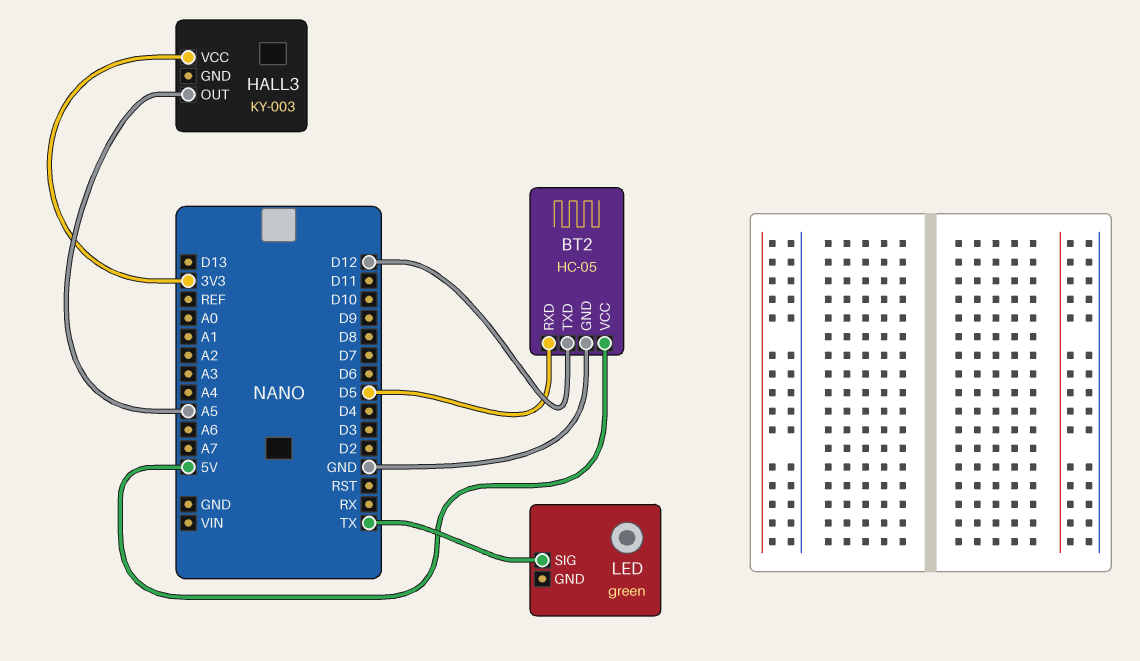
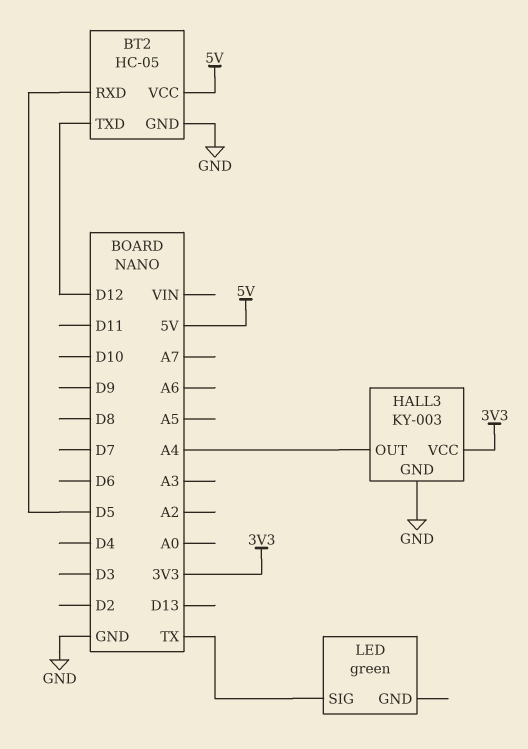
HALL3 pin GND: none -> GND
HALL3 pin OUT: A5 -> A4

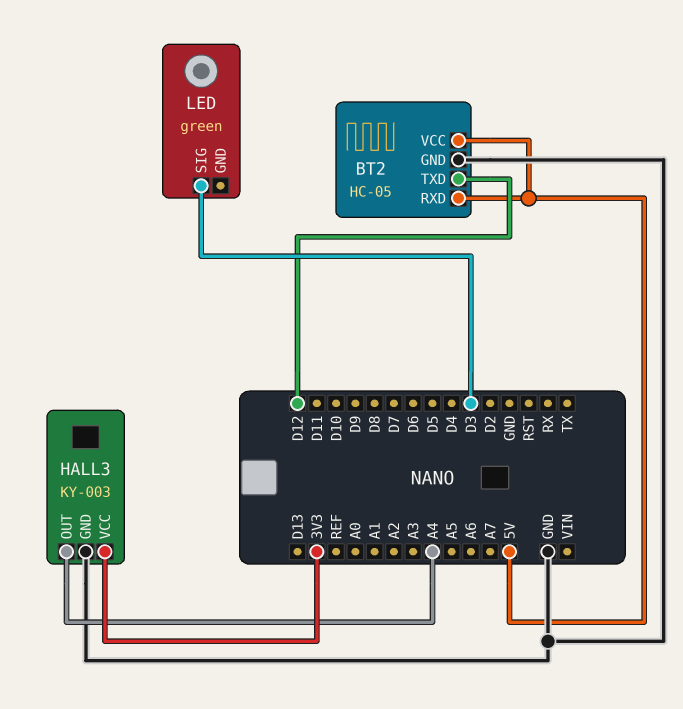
BT2 pin RXD: D5 -> 5V
LED pin SIG: TX -> D3

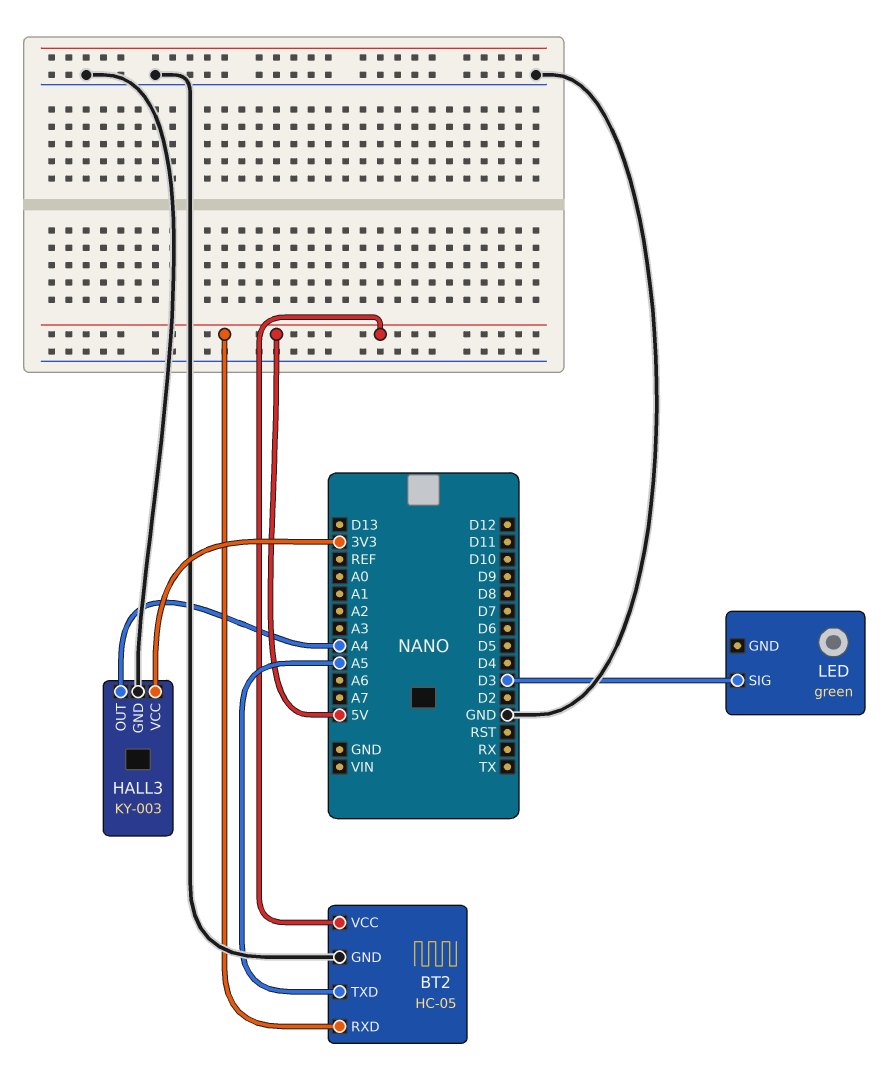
BT2 pin TXD: D12 -> A5

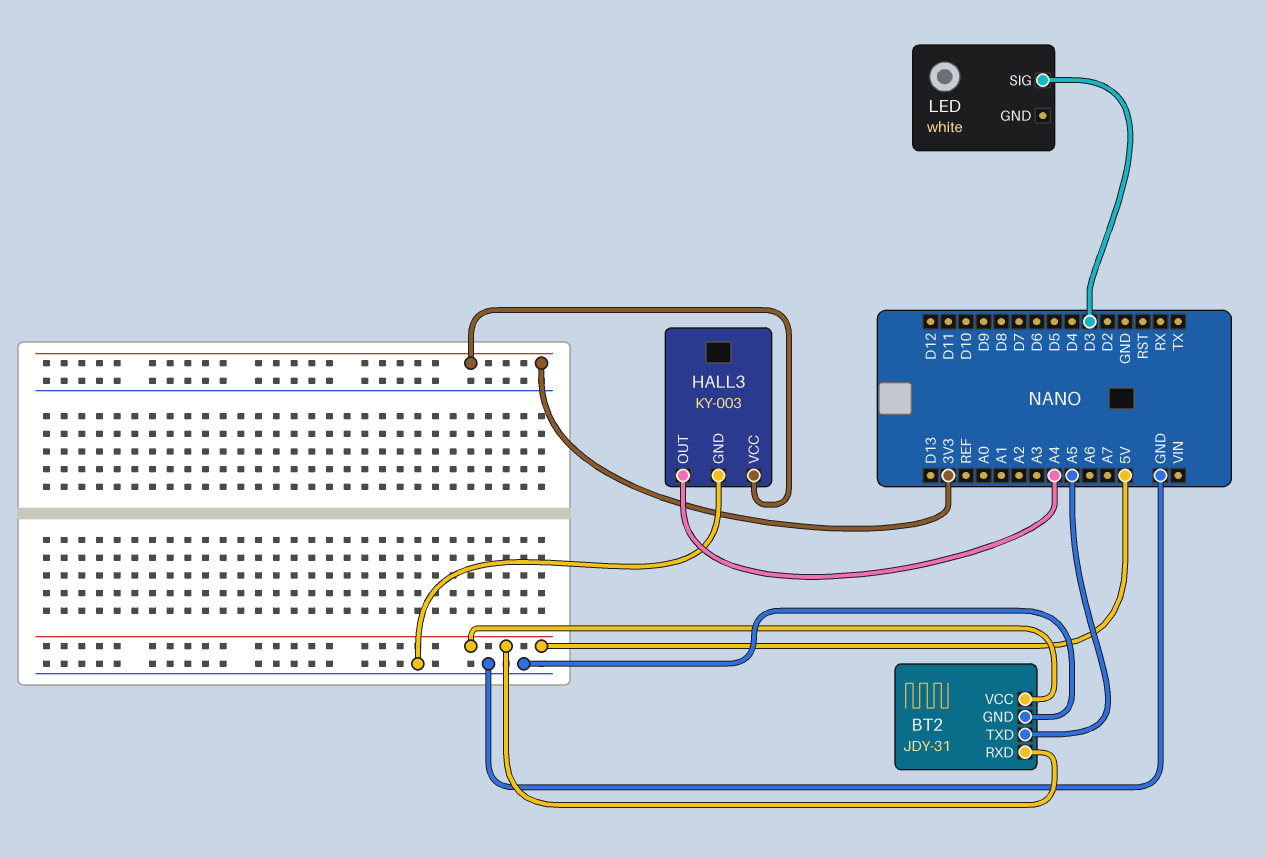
BT2: HC-05 -> JDY-31
LED: green -> white

